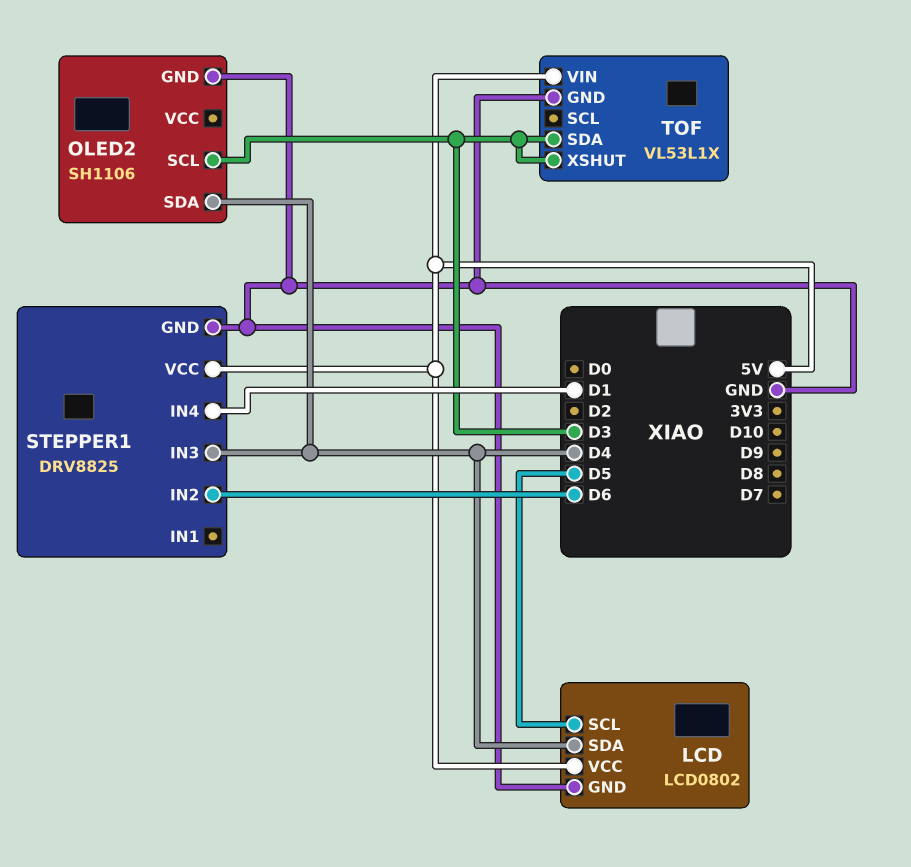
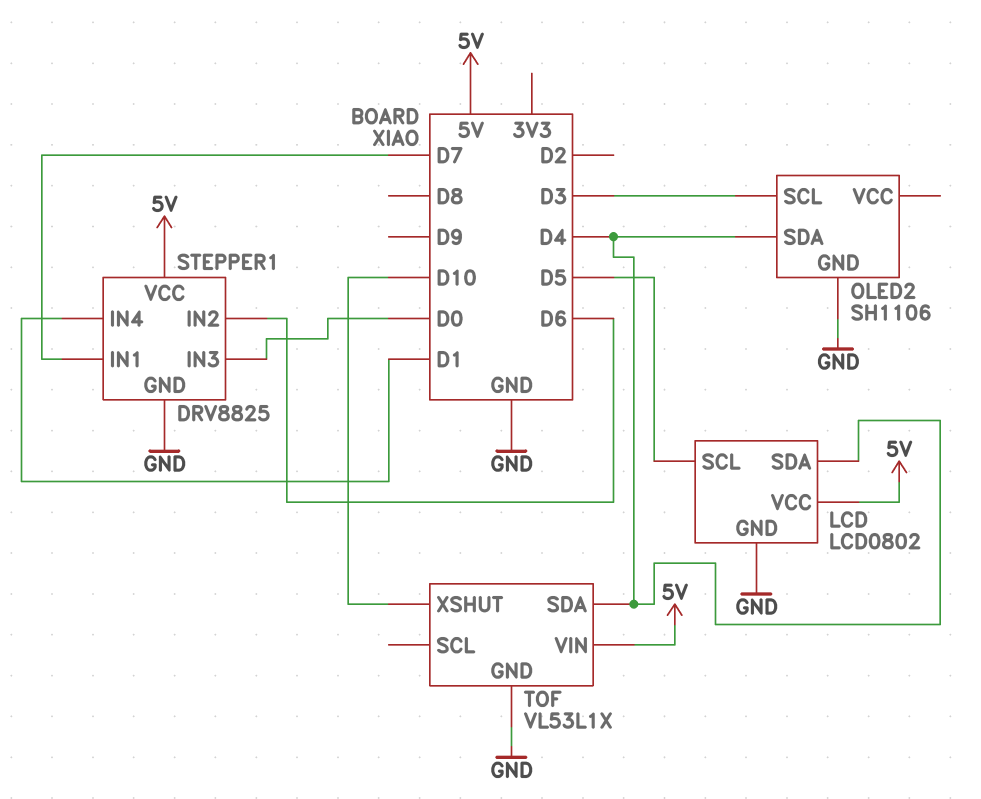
STEPPER1 pin IN1: none -> D7
STEPPER1 pin IN3: D4 -> D0
TOF pin SDA: D3 -> D4
TOF pin XSHUT: D3 -> D10

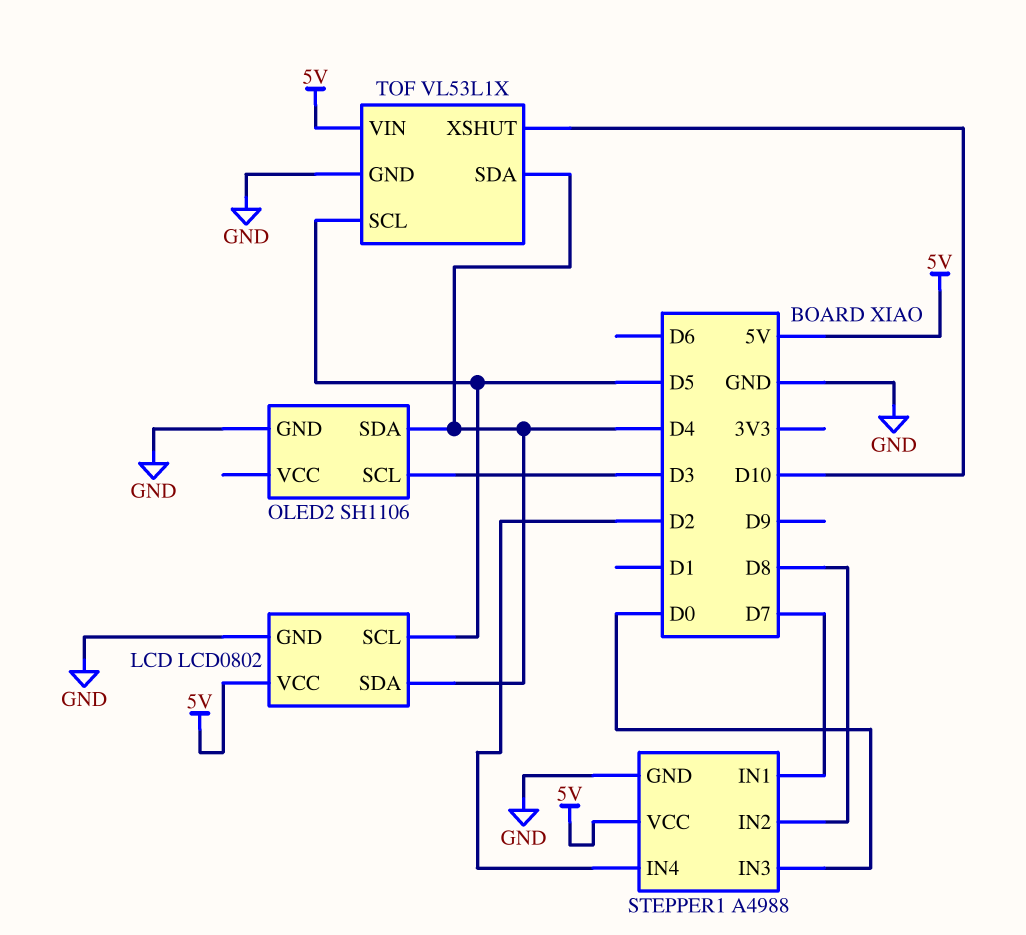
STEPPER1: DRV8825 -> A4988
STEPPER1 pin IN2: D6 -> D8
STEPPER1 pin IN4: D1 -> D2
TOF pin SCL: none -> D5

